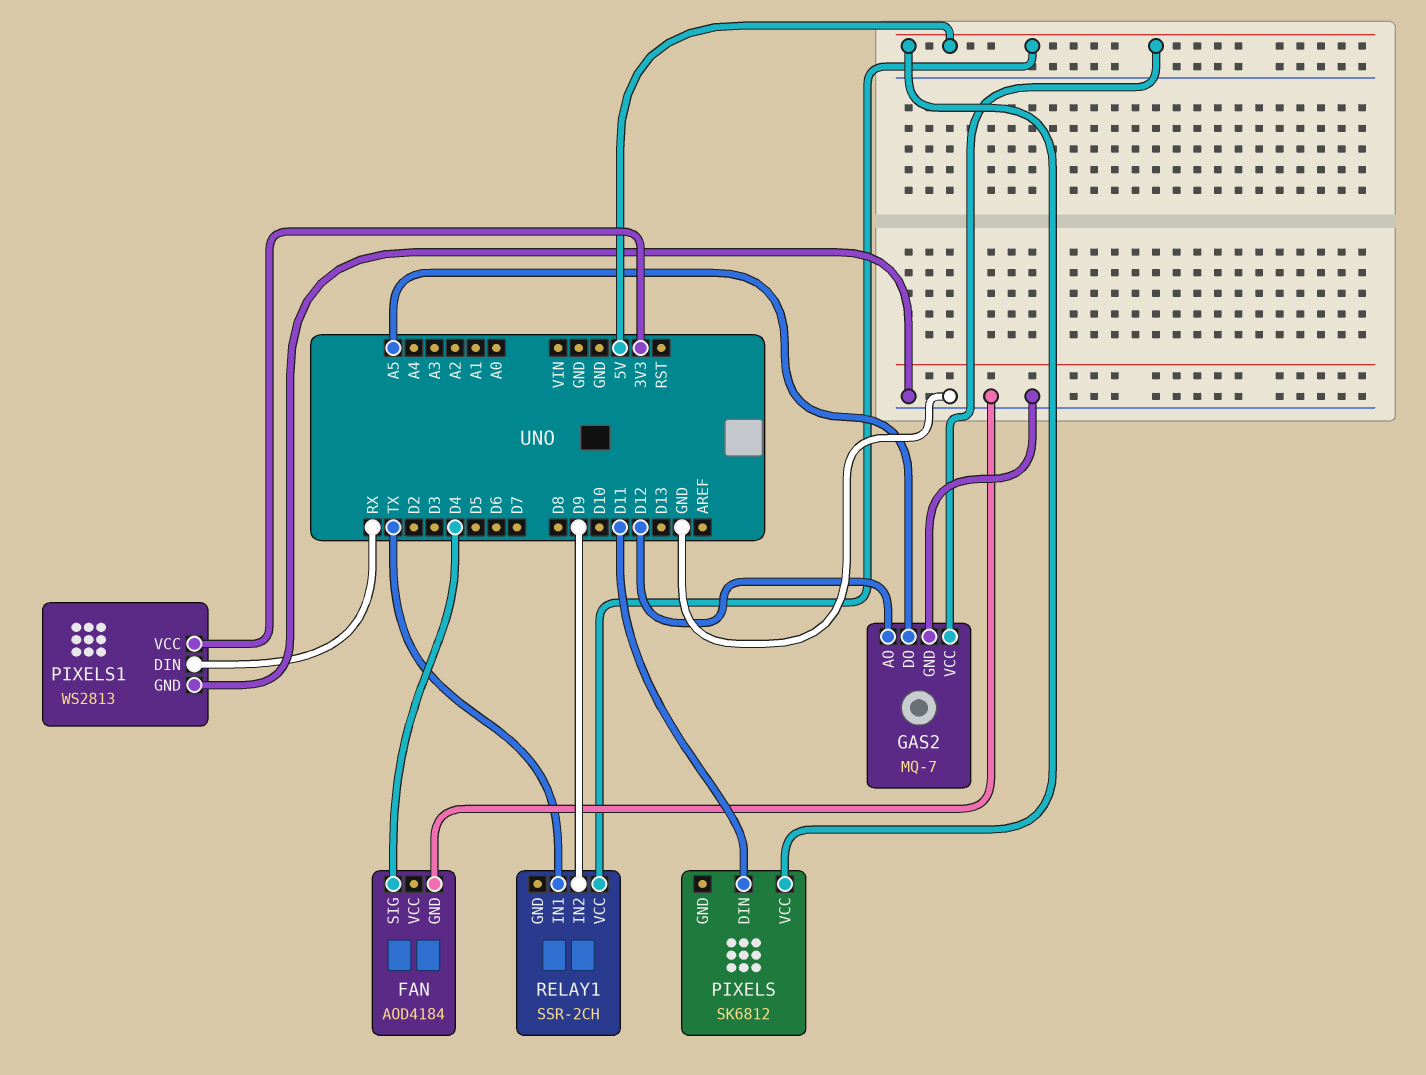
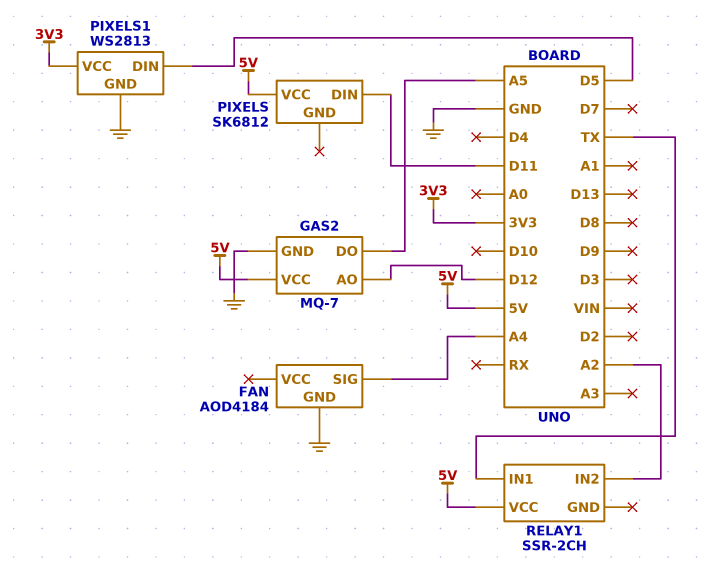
FAN pin SIG: D4 -> A4
PIXELS1 pin DIN: RX -> D5
RELAY1 pin IN2: D9 -> A2

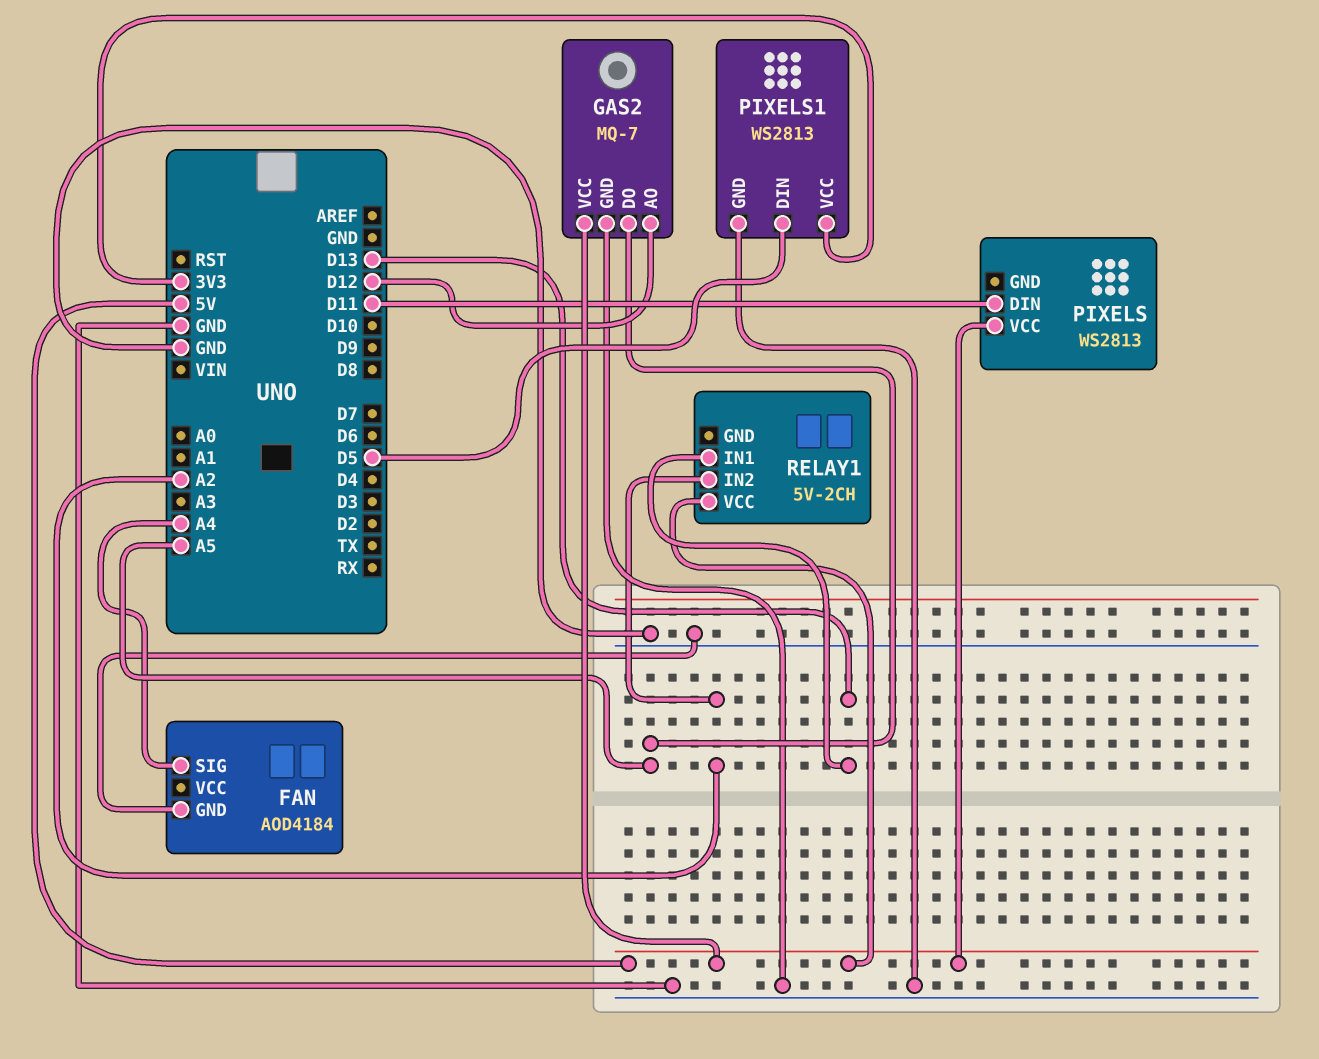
PIXELS: SK6812 -> WS2813
RELAY1: SSR-2CH -> 5V-2CH
RELAY1 pin IN1: TX -> D13

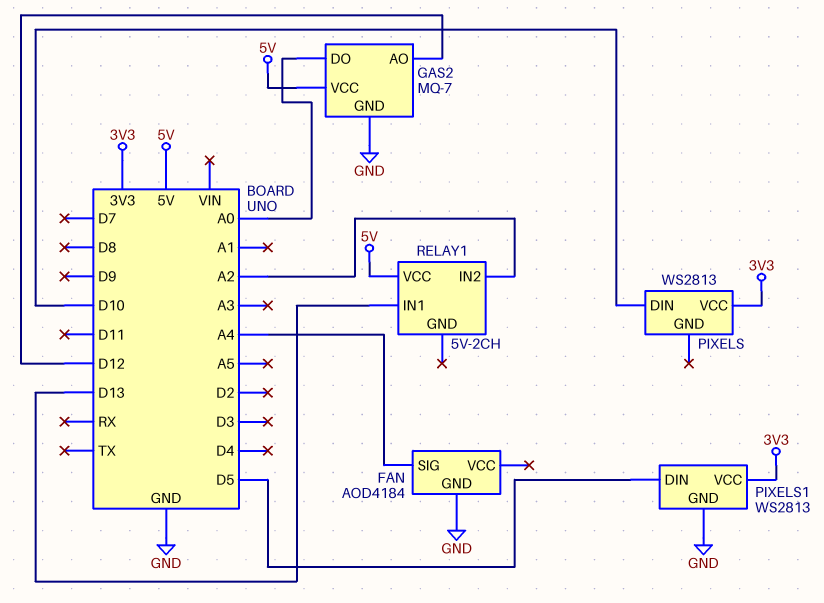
GAS2 pin DO: A5 -> A0
PIXELS pin DIN: D11 -> D10
PIXELS pin VCC: 5V -> 3V3

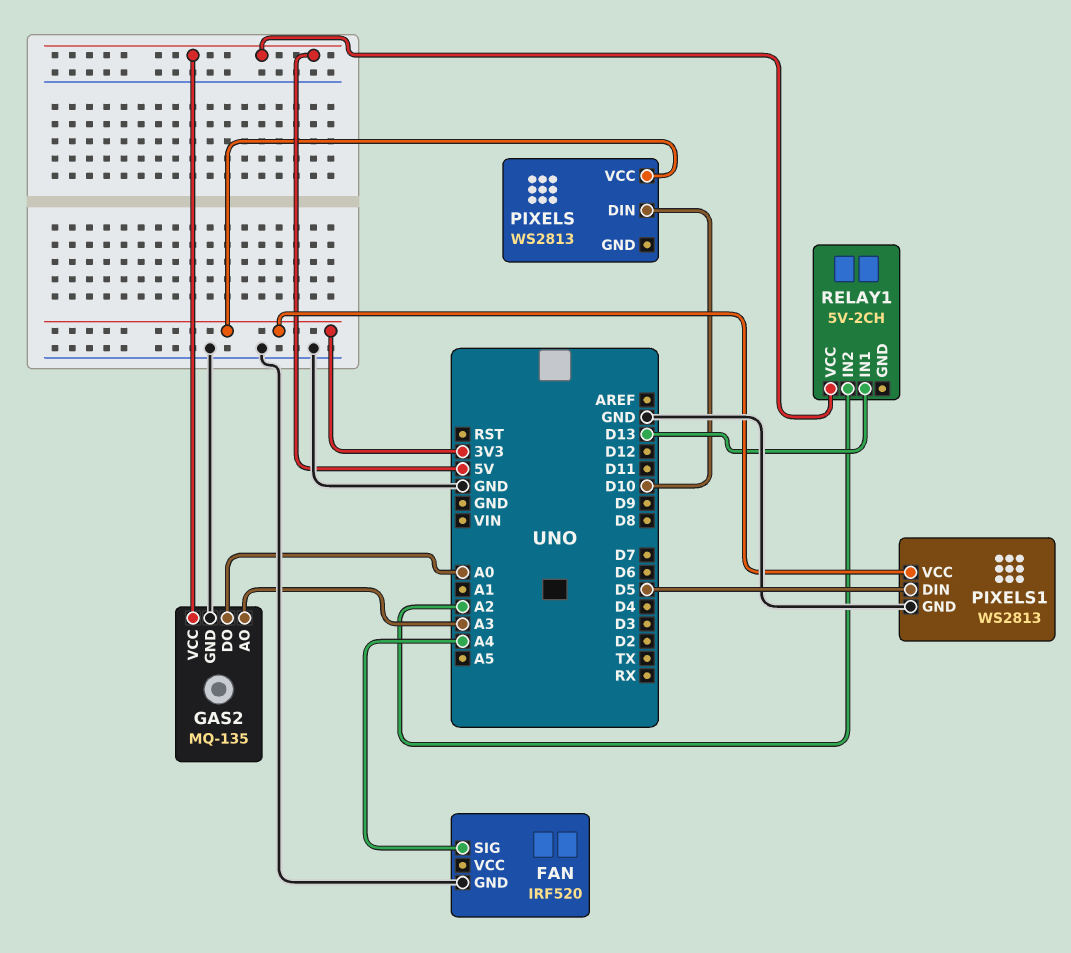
FAN: AOD4184 -> IRF520
GAS2: MQ-7 -> MQ-135
GAS2 pin AO: D12 -> A3

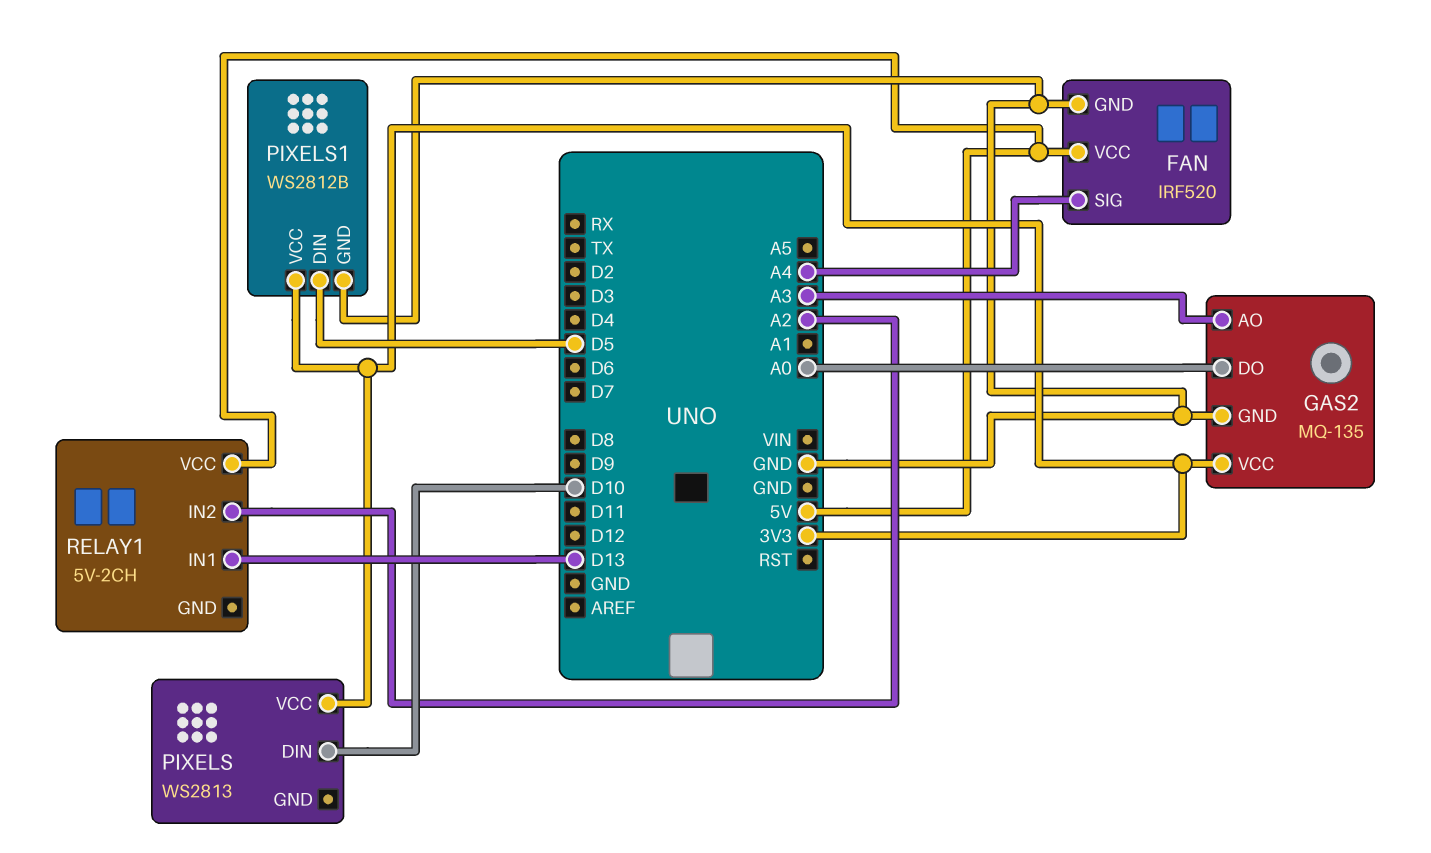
FAN pin VCC: none -> 5V
GAS2 pin VCC: 5V -> 3V3
PIXELS1: WS2813 -> WS2812B

